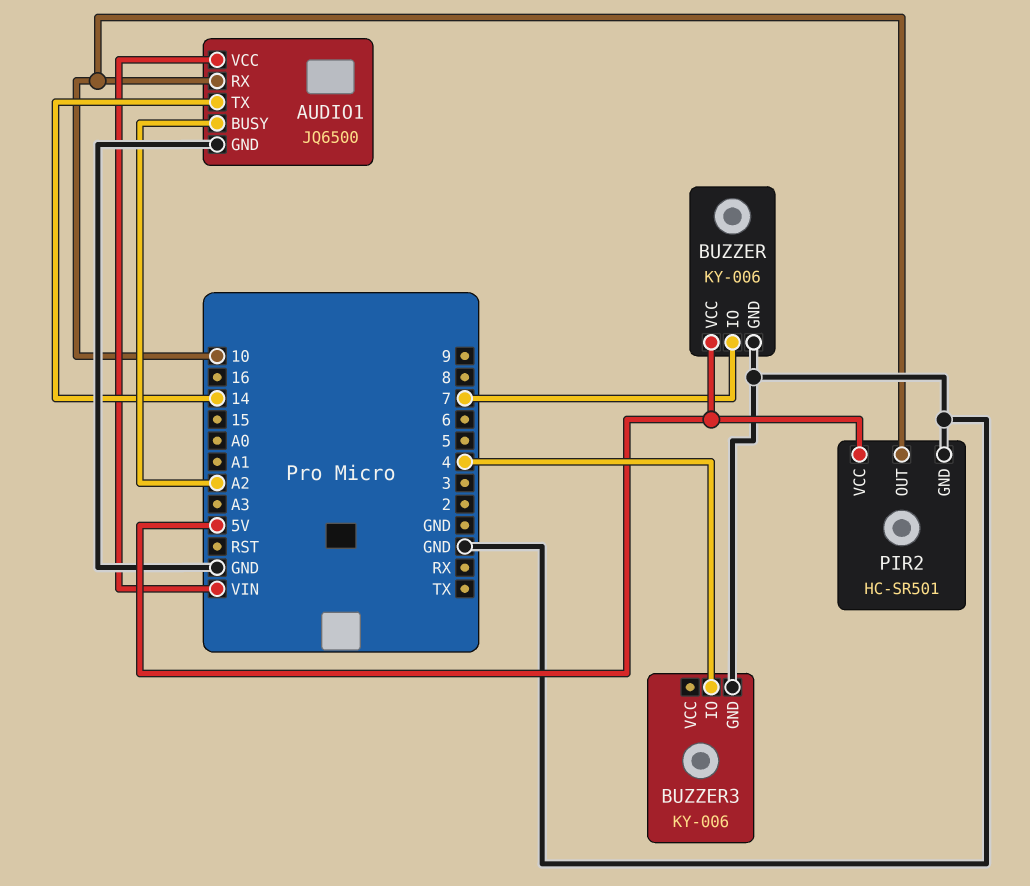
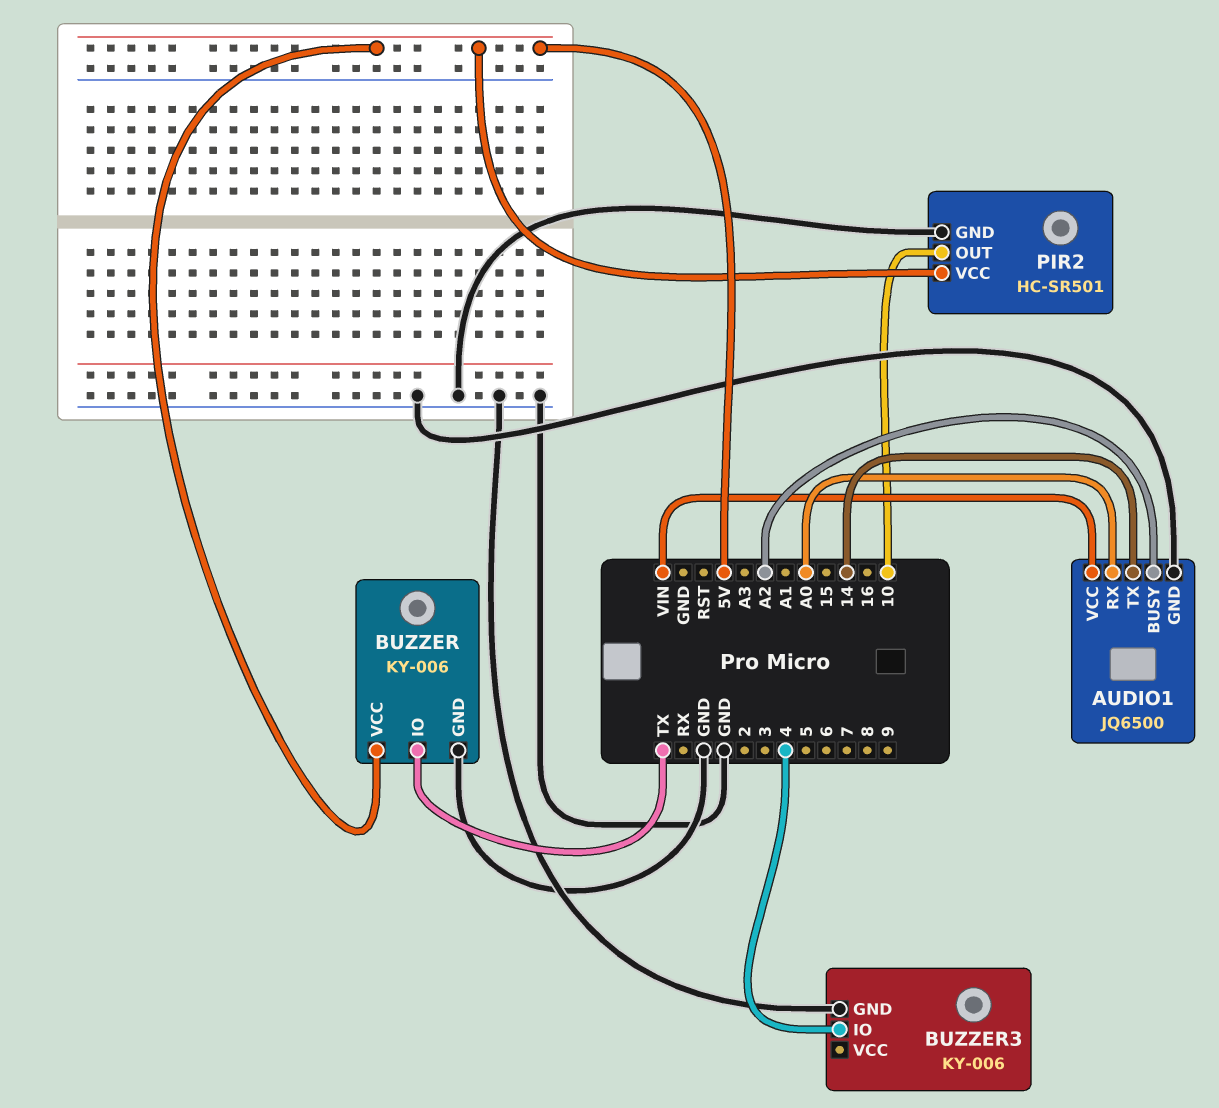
AUDIO1 pin RX: 10 -> A0
BUZZER pin IO: 7 -> TX

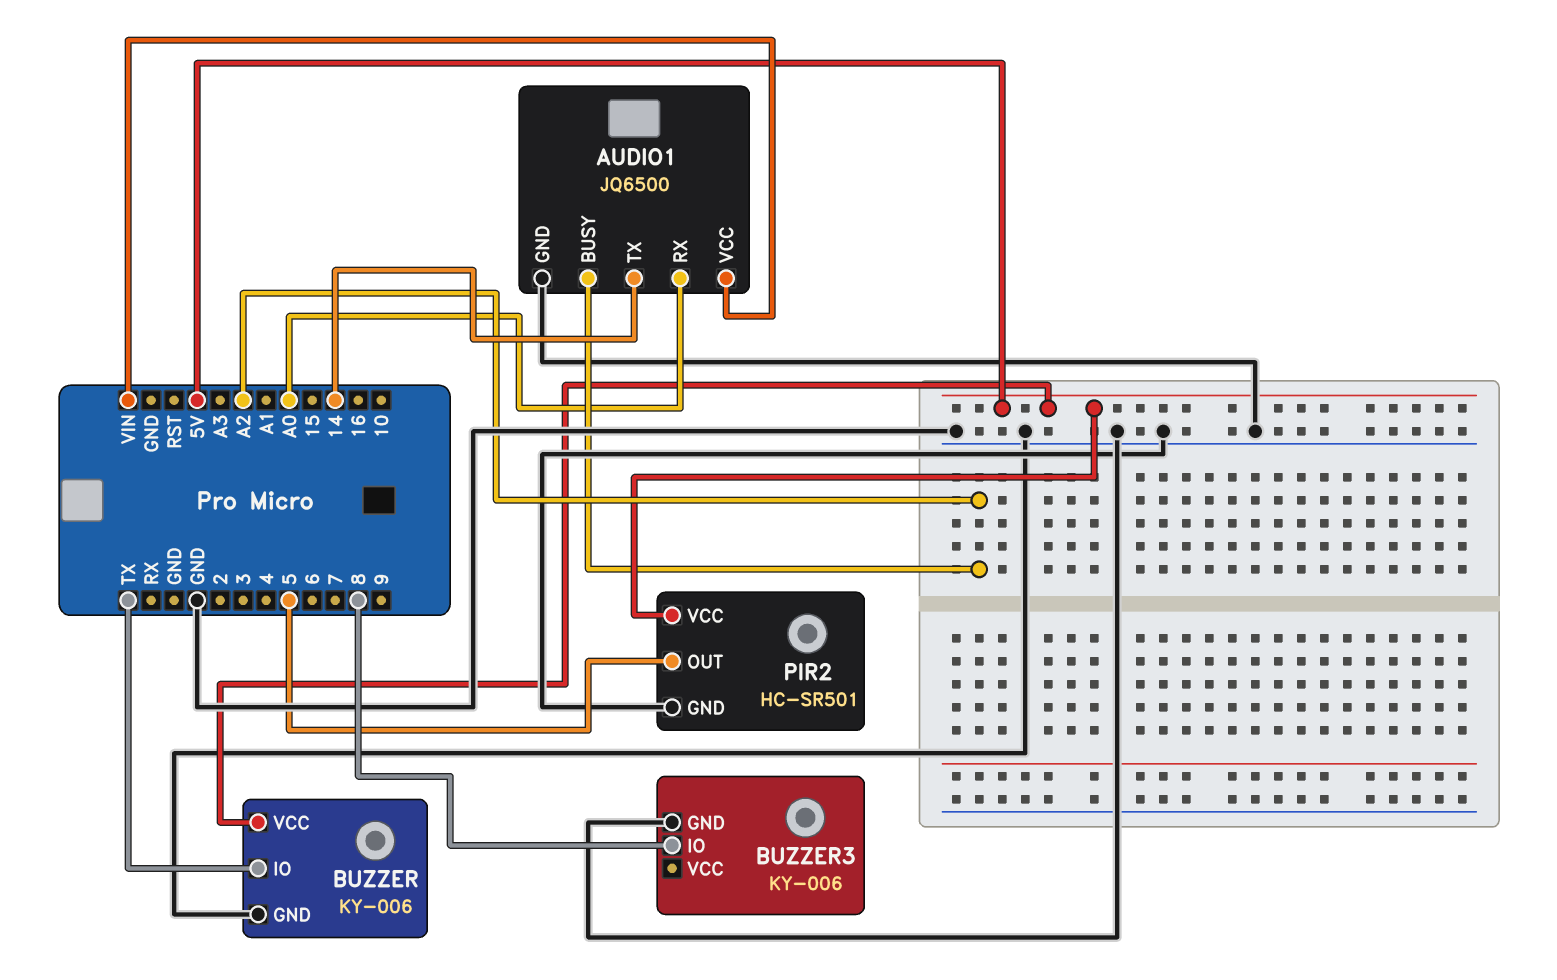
BUZZER3 pin IO: 4 -> 8
PIR2 pin OUT: 10 -> 5

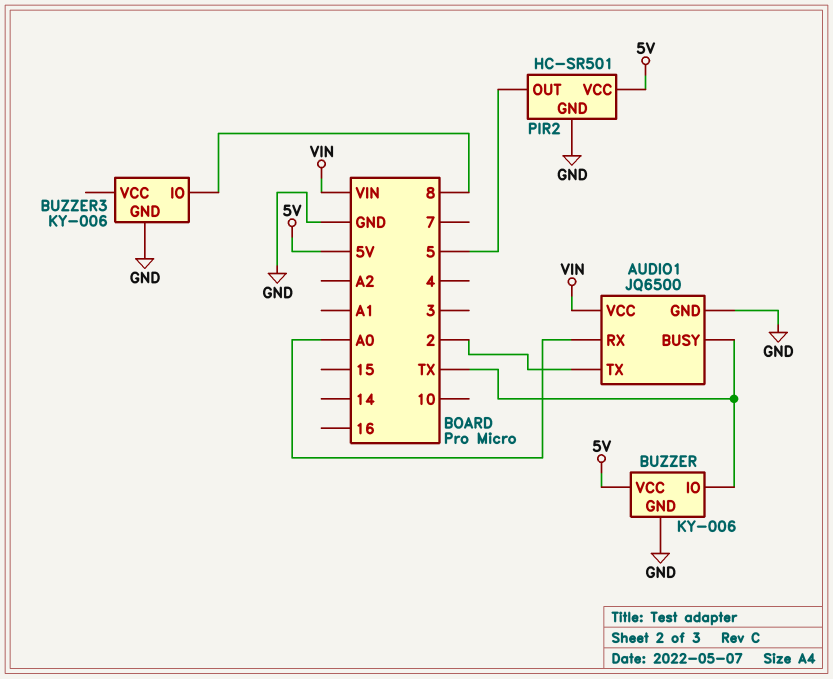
AUDIO1 pin BUSY: A2 -> TX
AUDIO1 pin TX: 14 -> 2

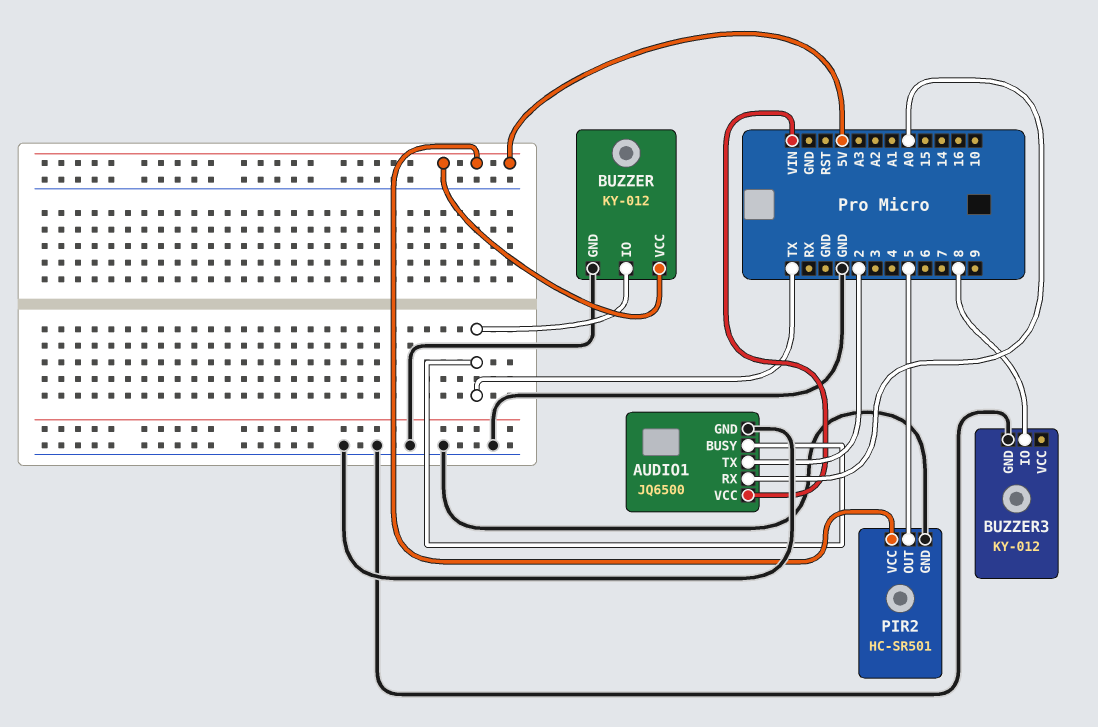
BUZZER: KY-006 -> KY-012
BUZZER3: KY-006 -> KY-012

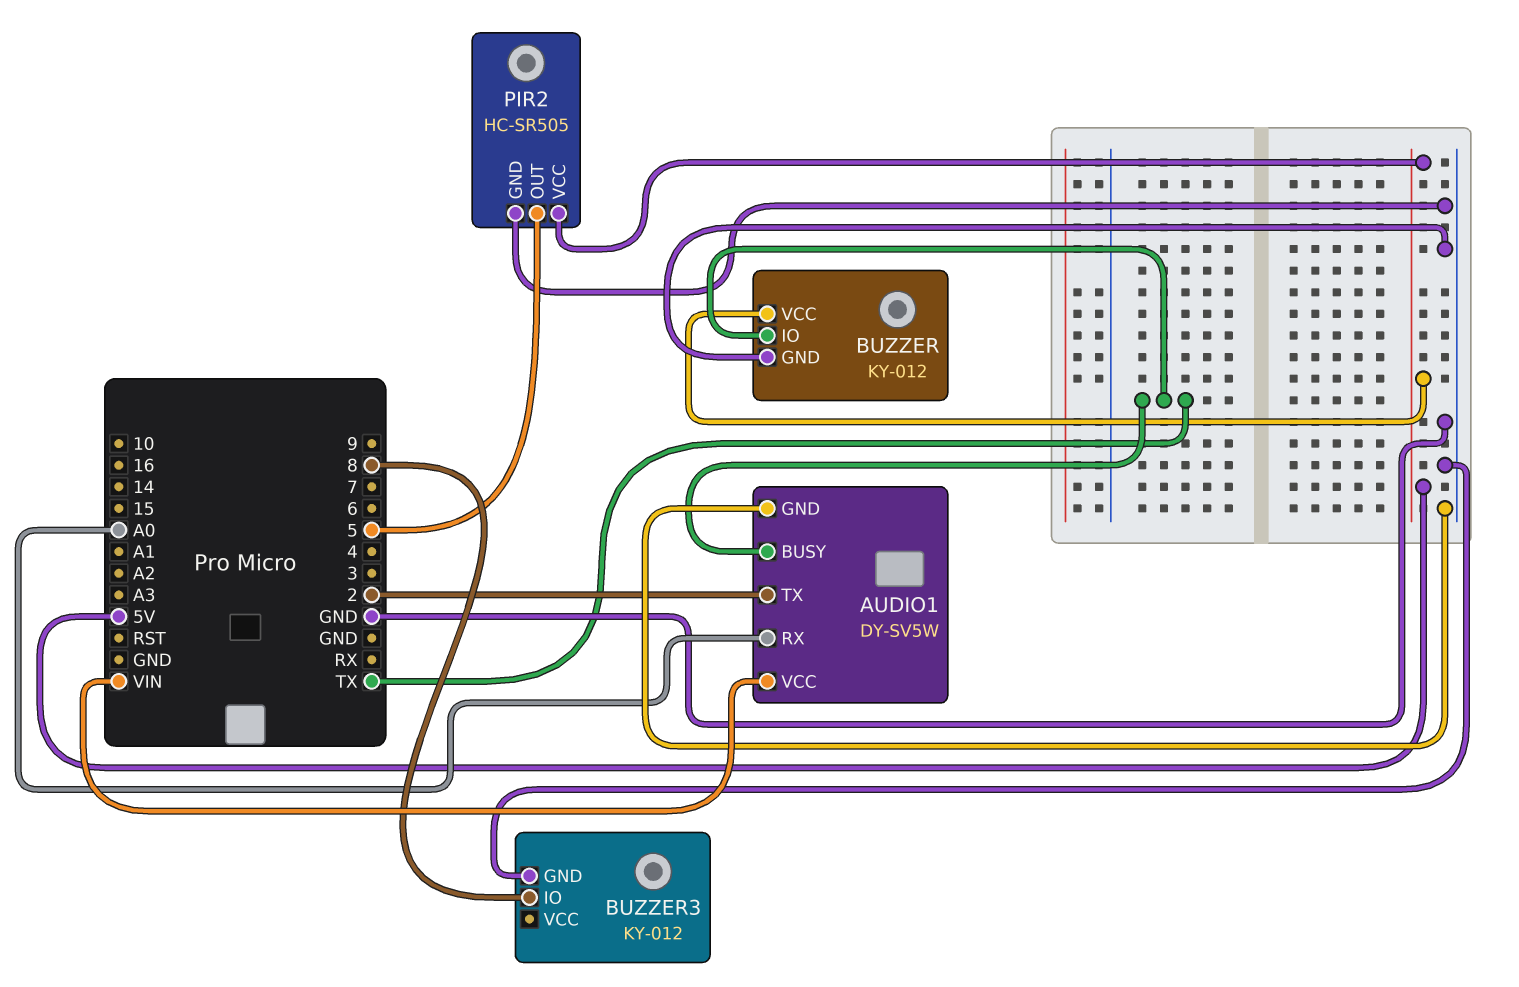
AUDIO1: JQ6500 -> DY-SV5W
PIR2: HC-SR501 -> HC-SR505

